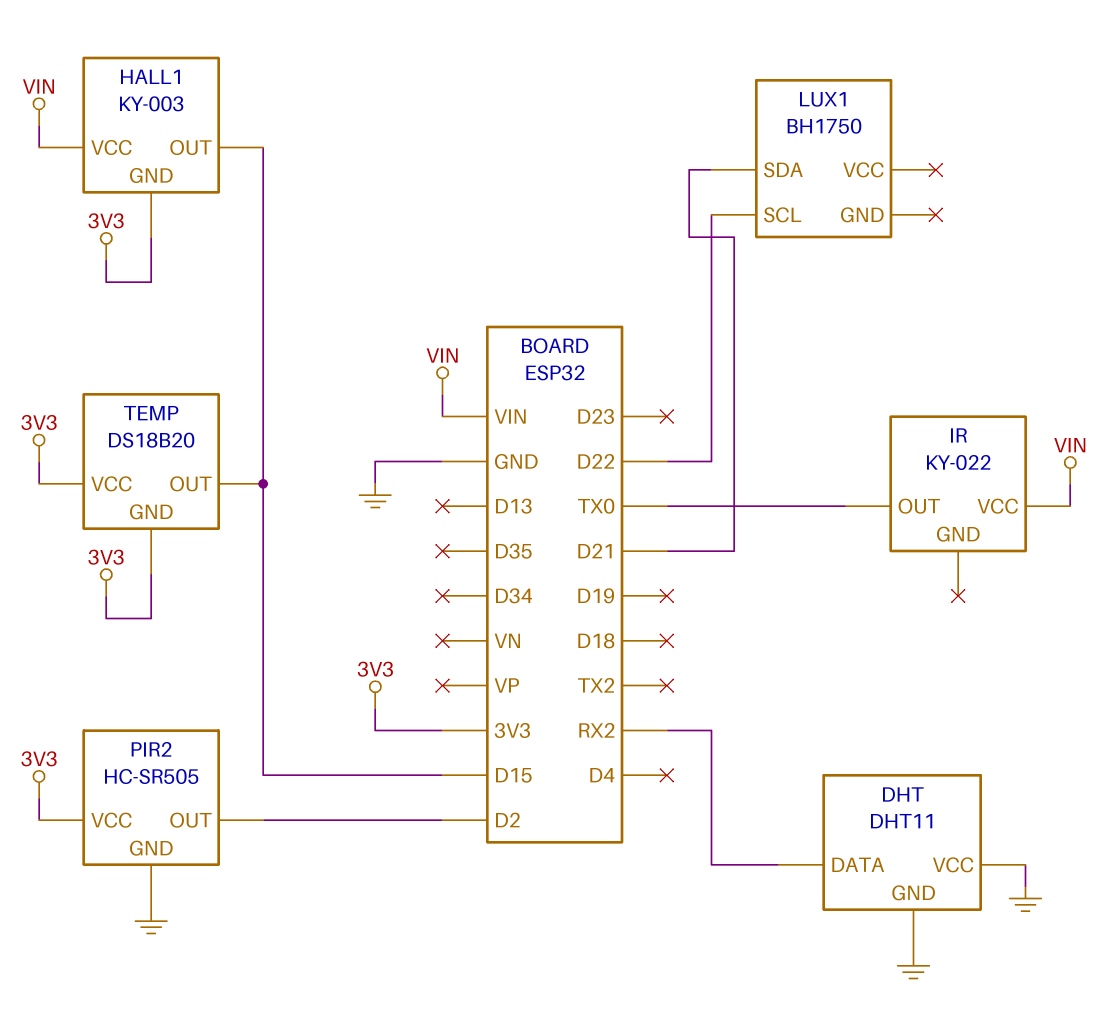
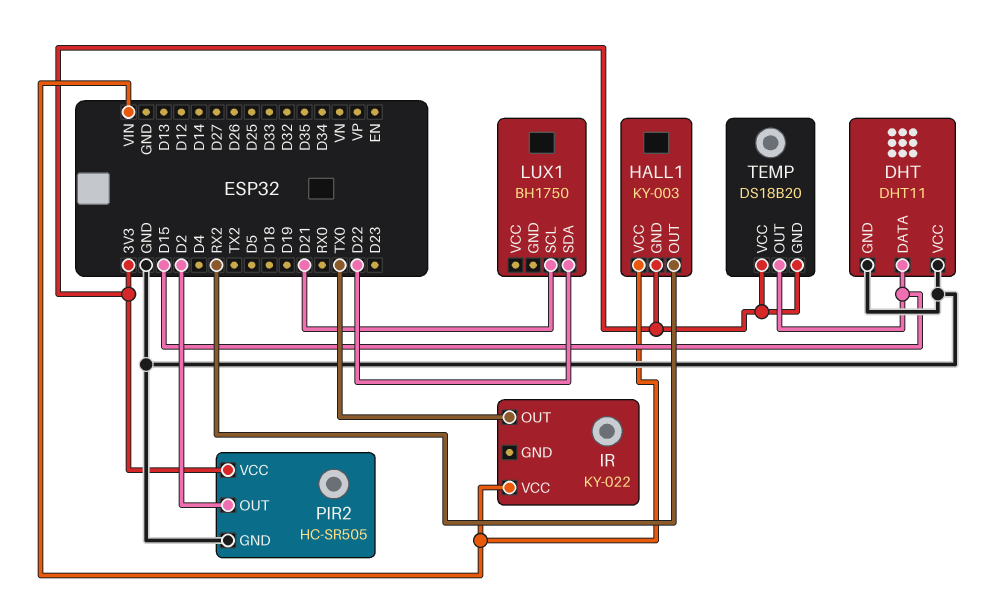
DHT pin DATA: RX2 -> D15
HALL1 pin OUT: D15 -> RX2
LUX1 pin SCL: D22 -> D21
LUX1 pin SDA: D21 -> D22

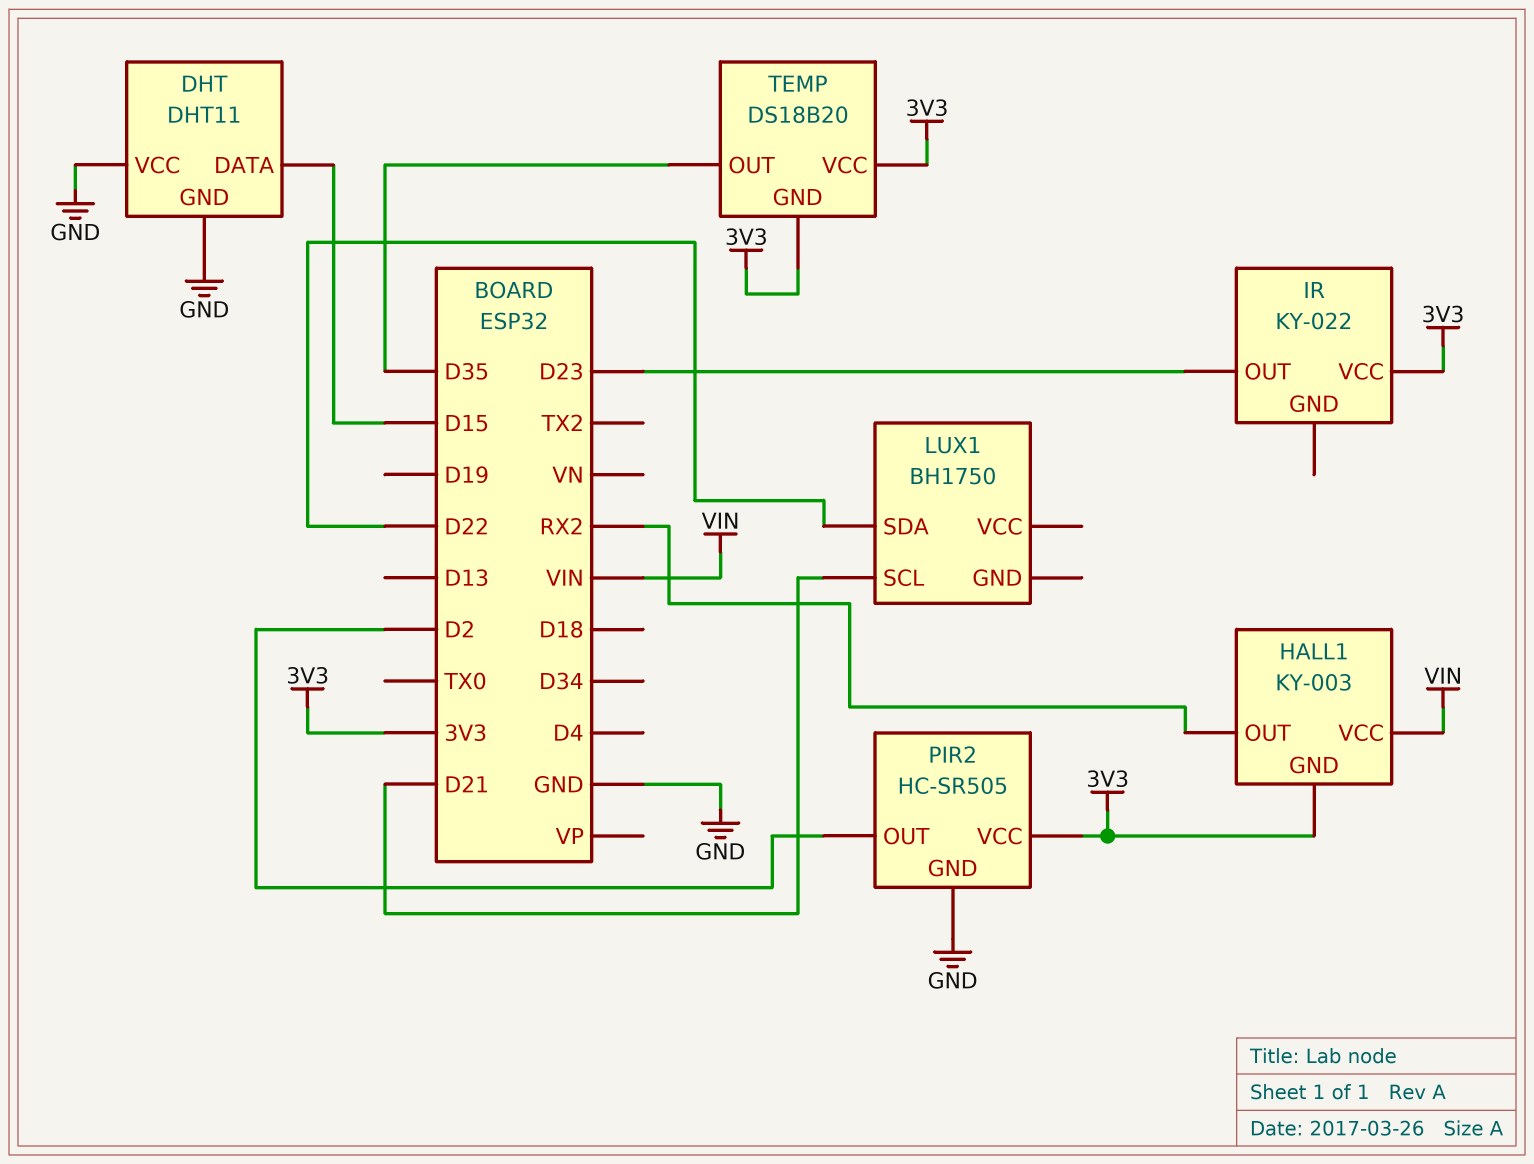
IR pin OUT: TX0 -> D23
IR pin VCC: VIN -> 3V3
TEMP pin OUT: D15 -> D35

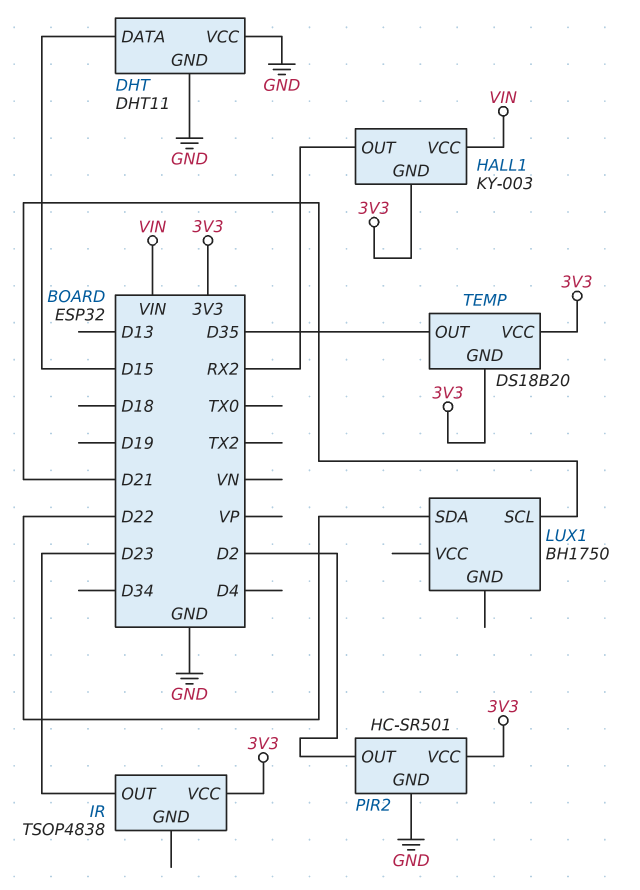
IR: KY-022 -> TSOP4838
PIR2: HC-SR505 -> HC-SR501

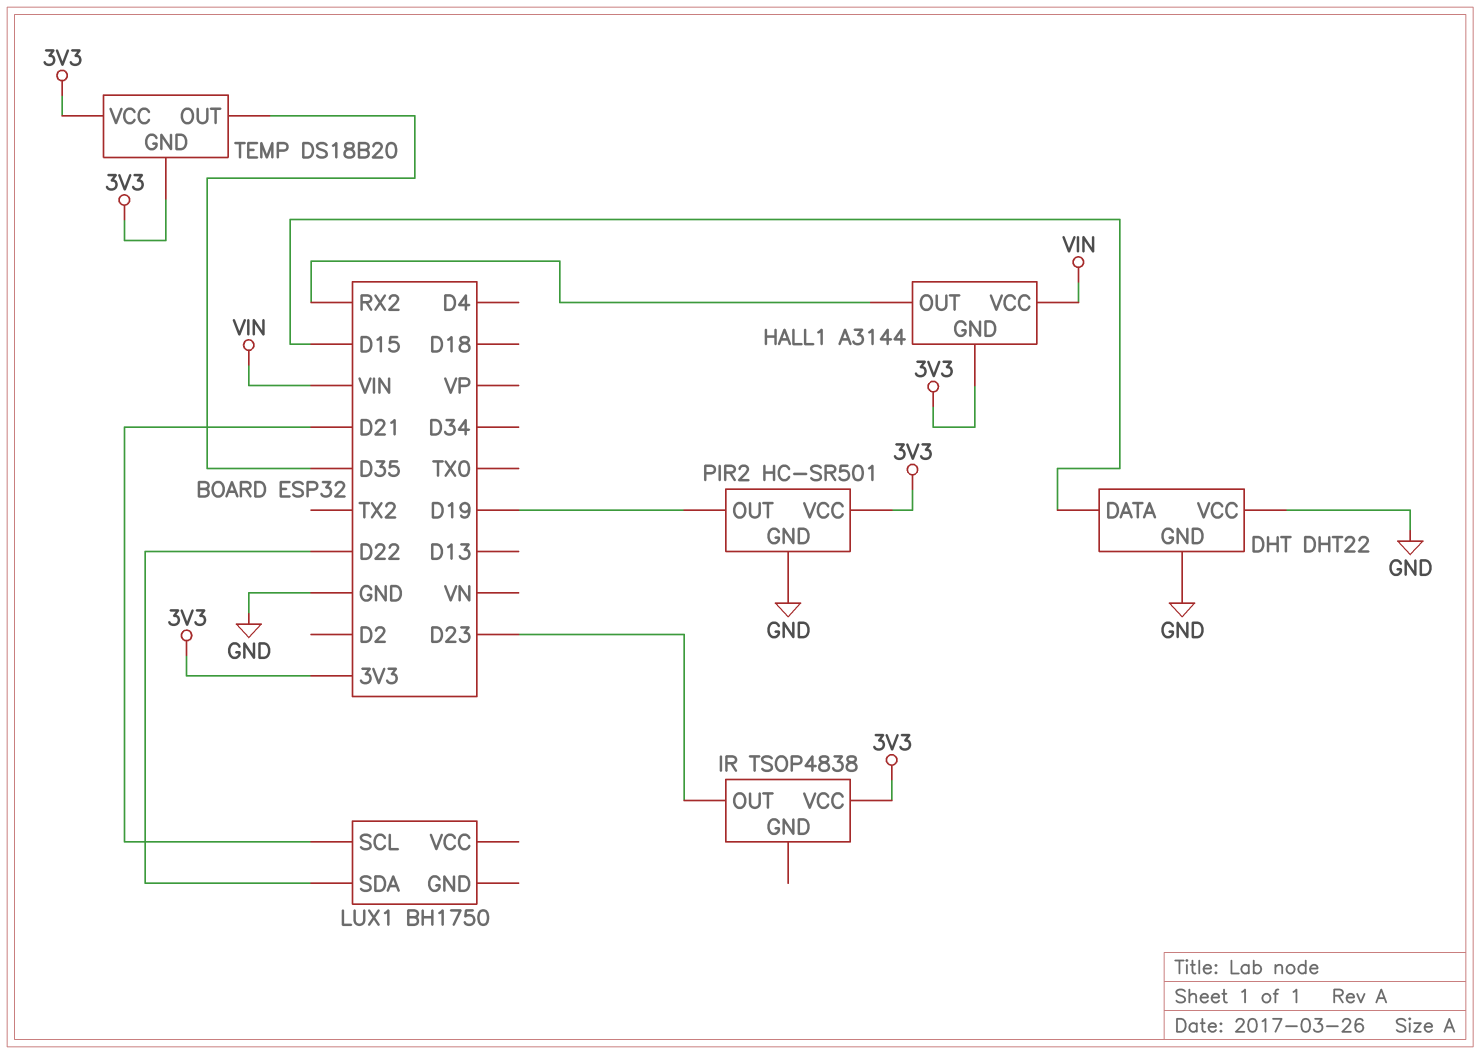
DHT: DHT11 -> DHT22
HALL1: KY-003 -> A3144
PIR2 pin OUT: D2 -> D19

